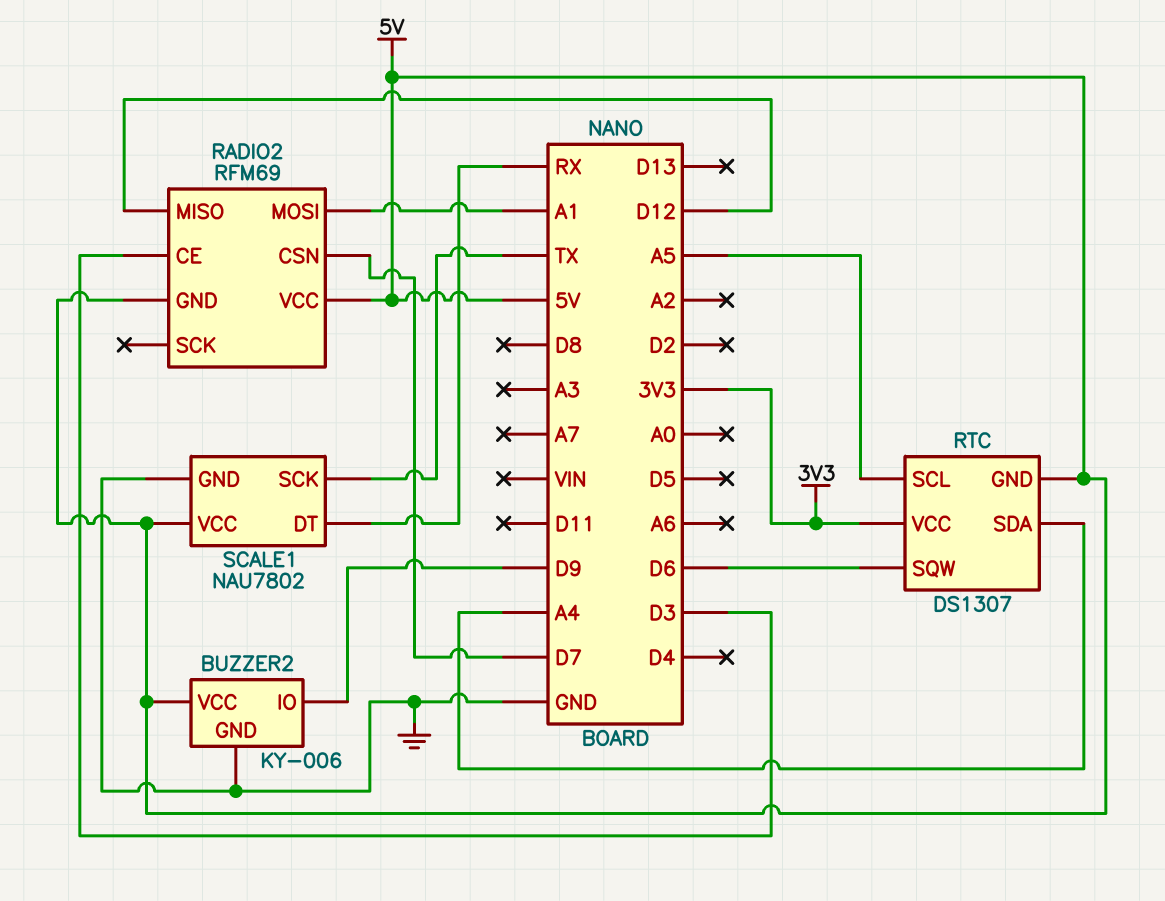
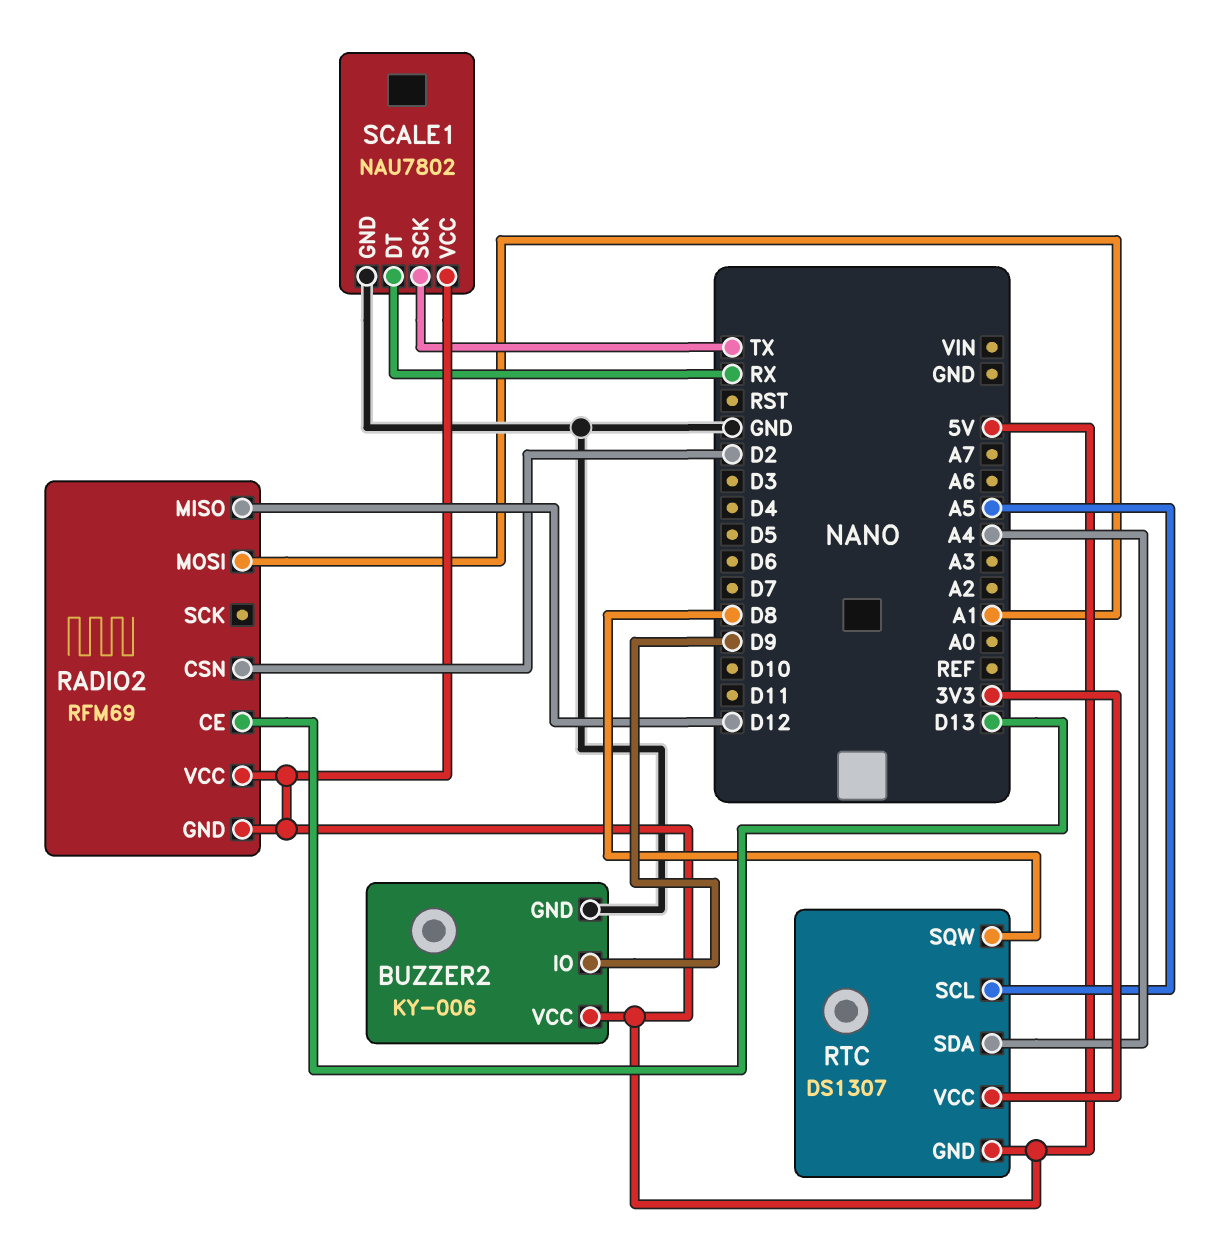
RADIO2 pin CE: D3 -> D13
RADIO2 pin CSN: D7 -> D2
RTC pin SQW: D6 -> D8

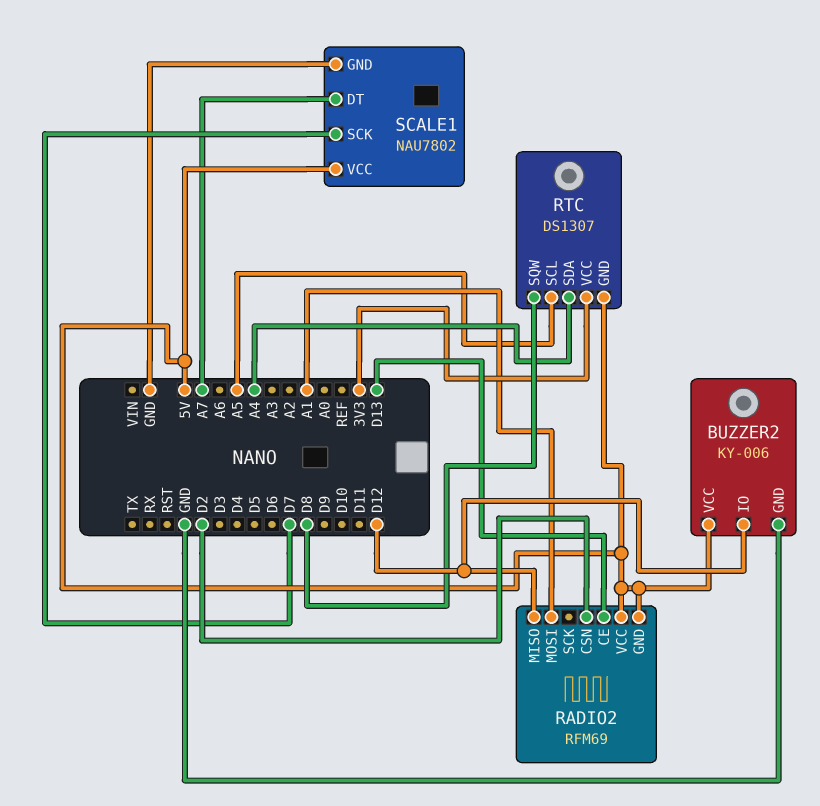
BUZZER2 pin IO: D9 -> D12
SCALE1 pin DT: RX -> A7
SCALE1 pin SCK: TX -> D7

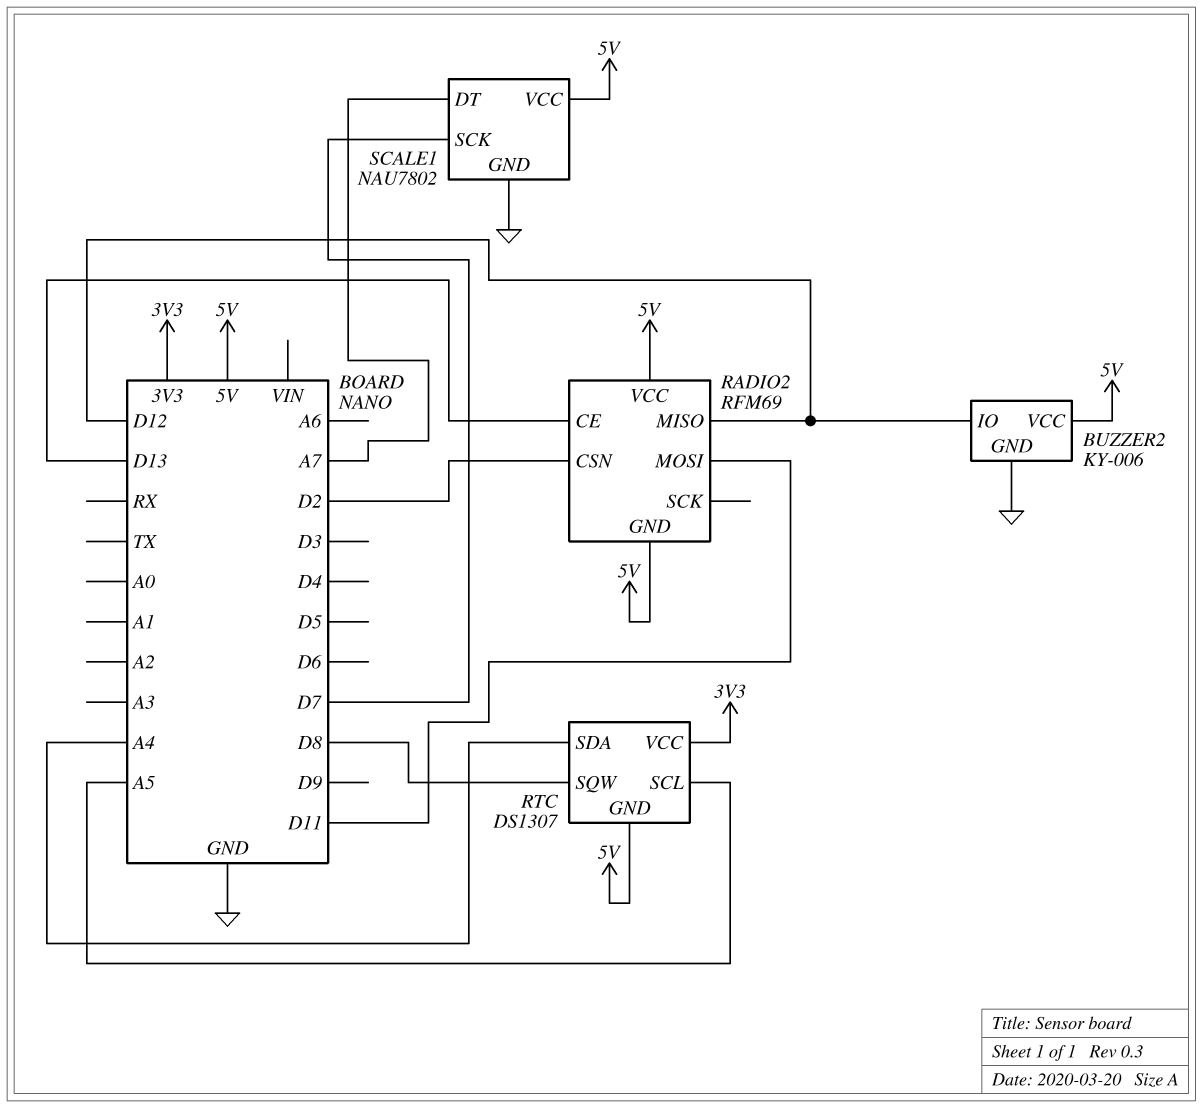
RADIO2 pin MOSI: A1 -> D11

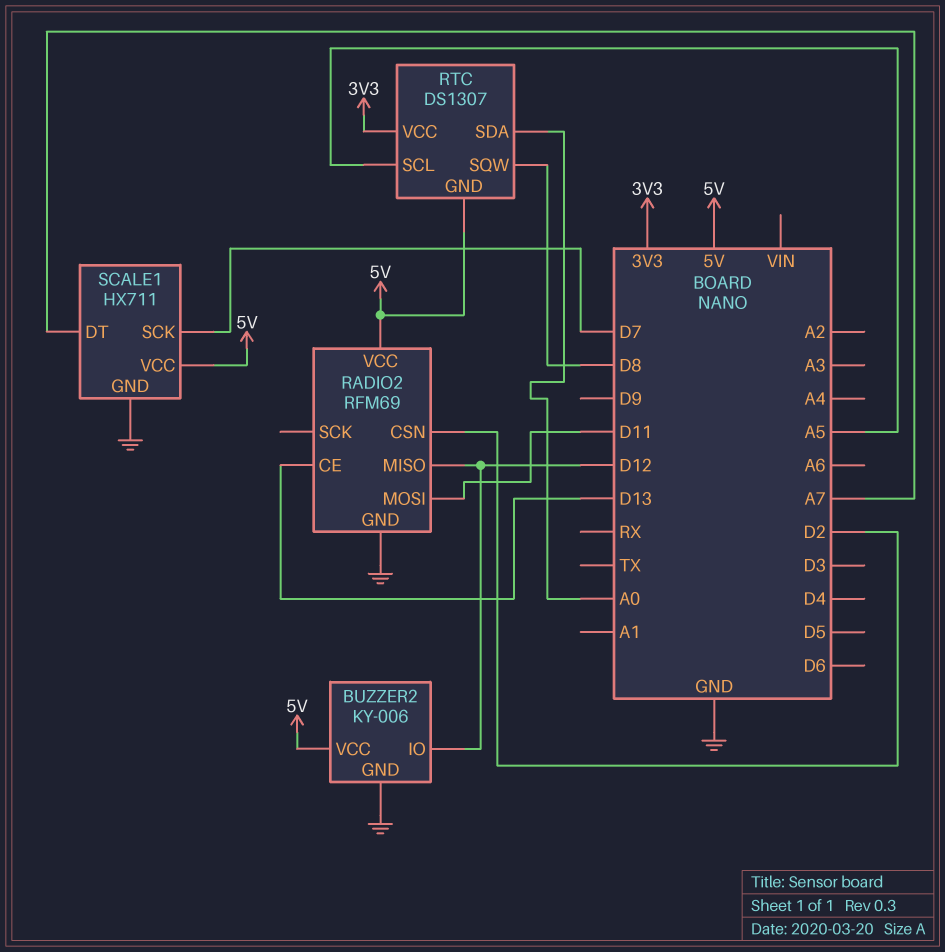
RADIO2 pin GND: 5V -> GND
RTC pin SDA: A4 -> A0
SCALE1: NAU7802 -> HX711

